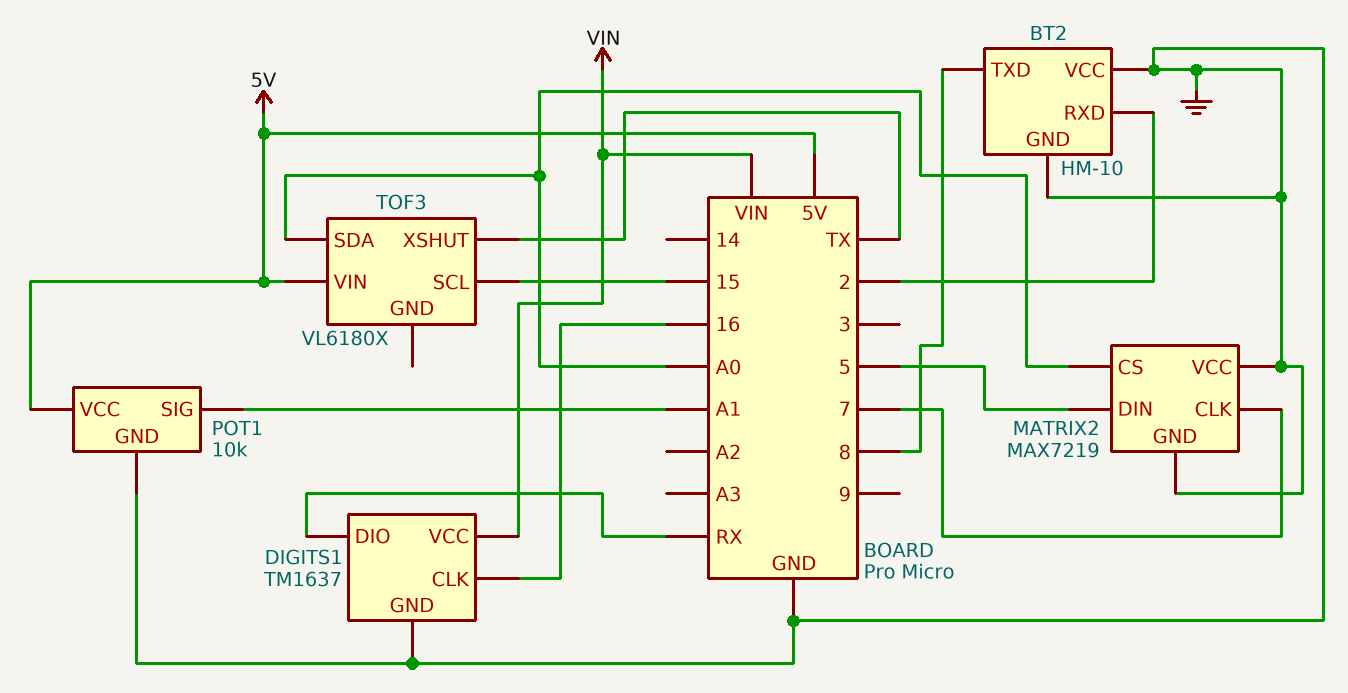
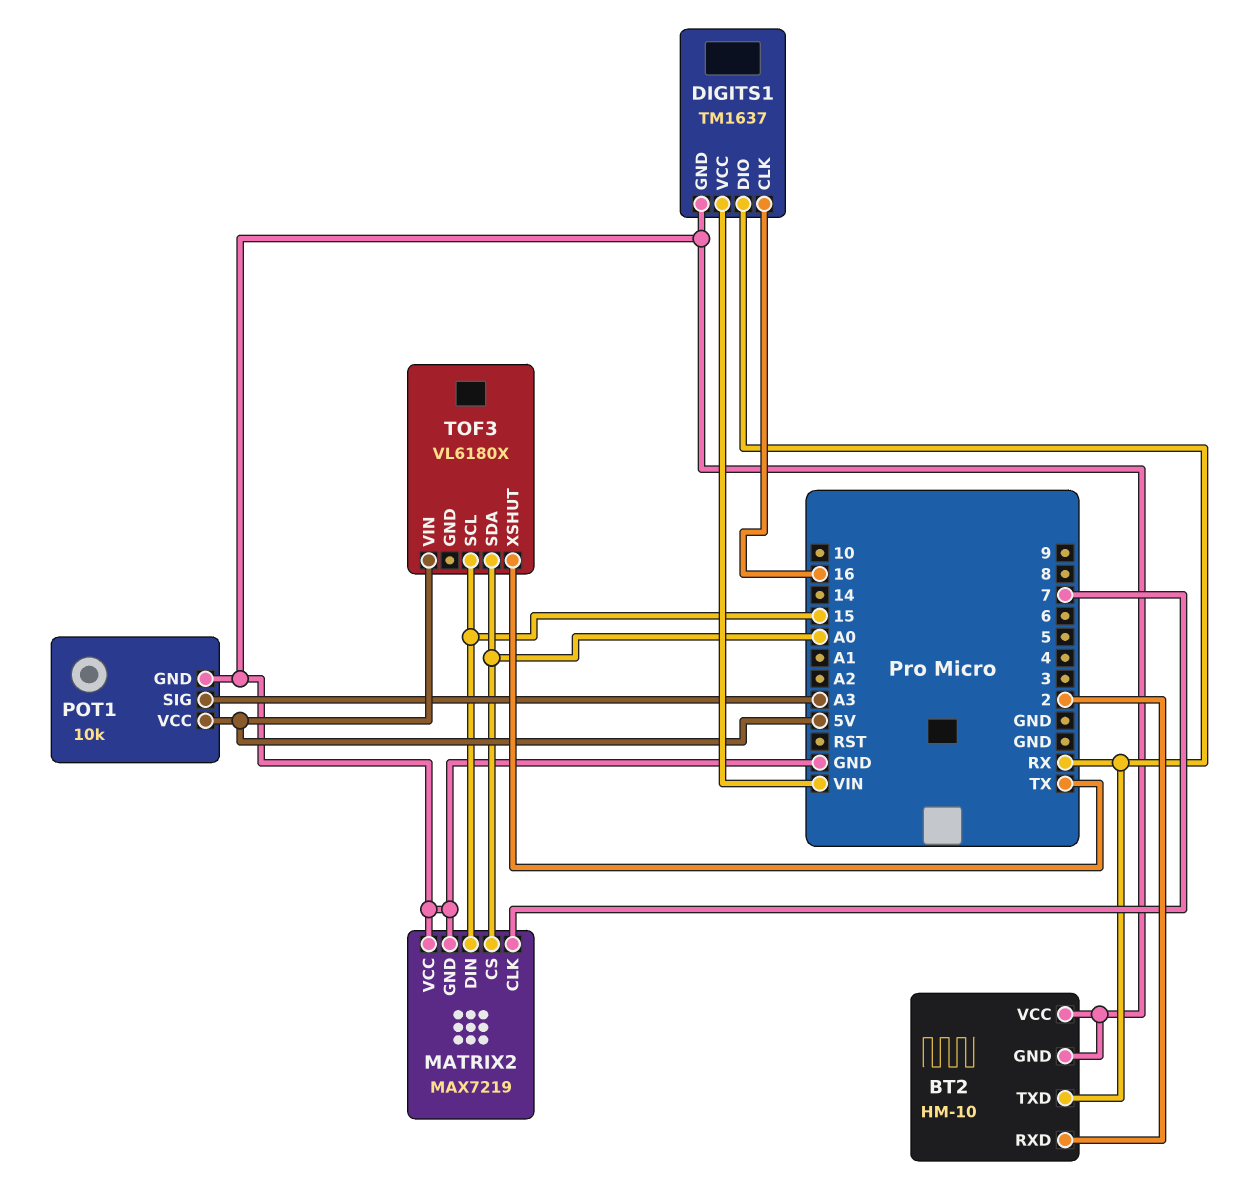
BT2 pin TXD: 8 -> RX
MATRIX2 pin DIN: 5 -> 15
POT1 pin SIG: A1 -> A3

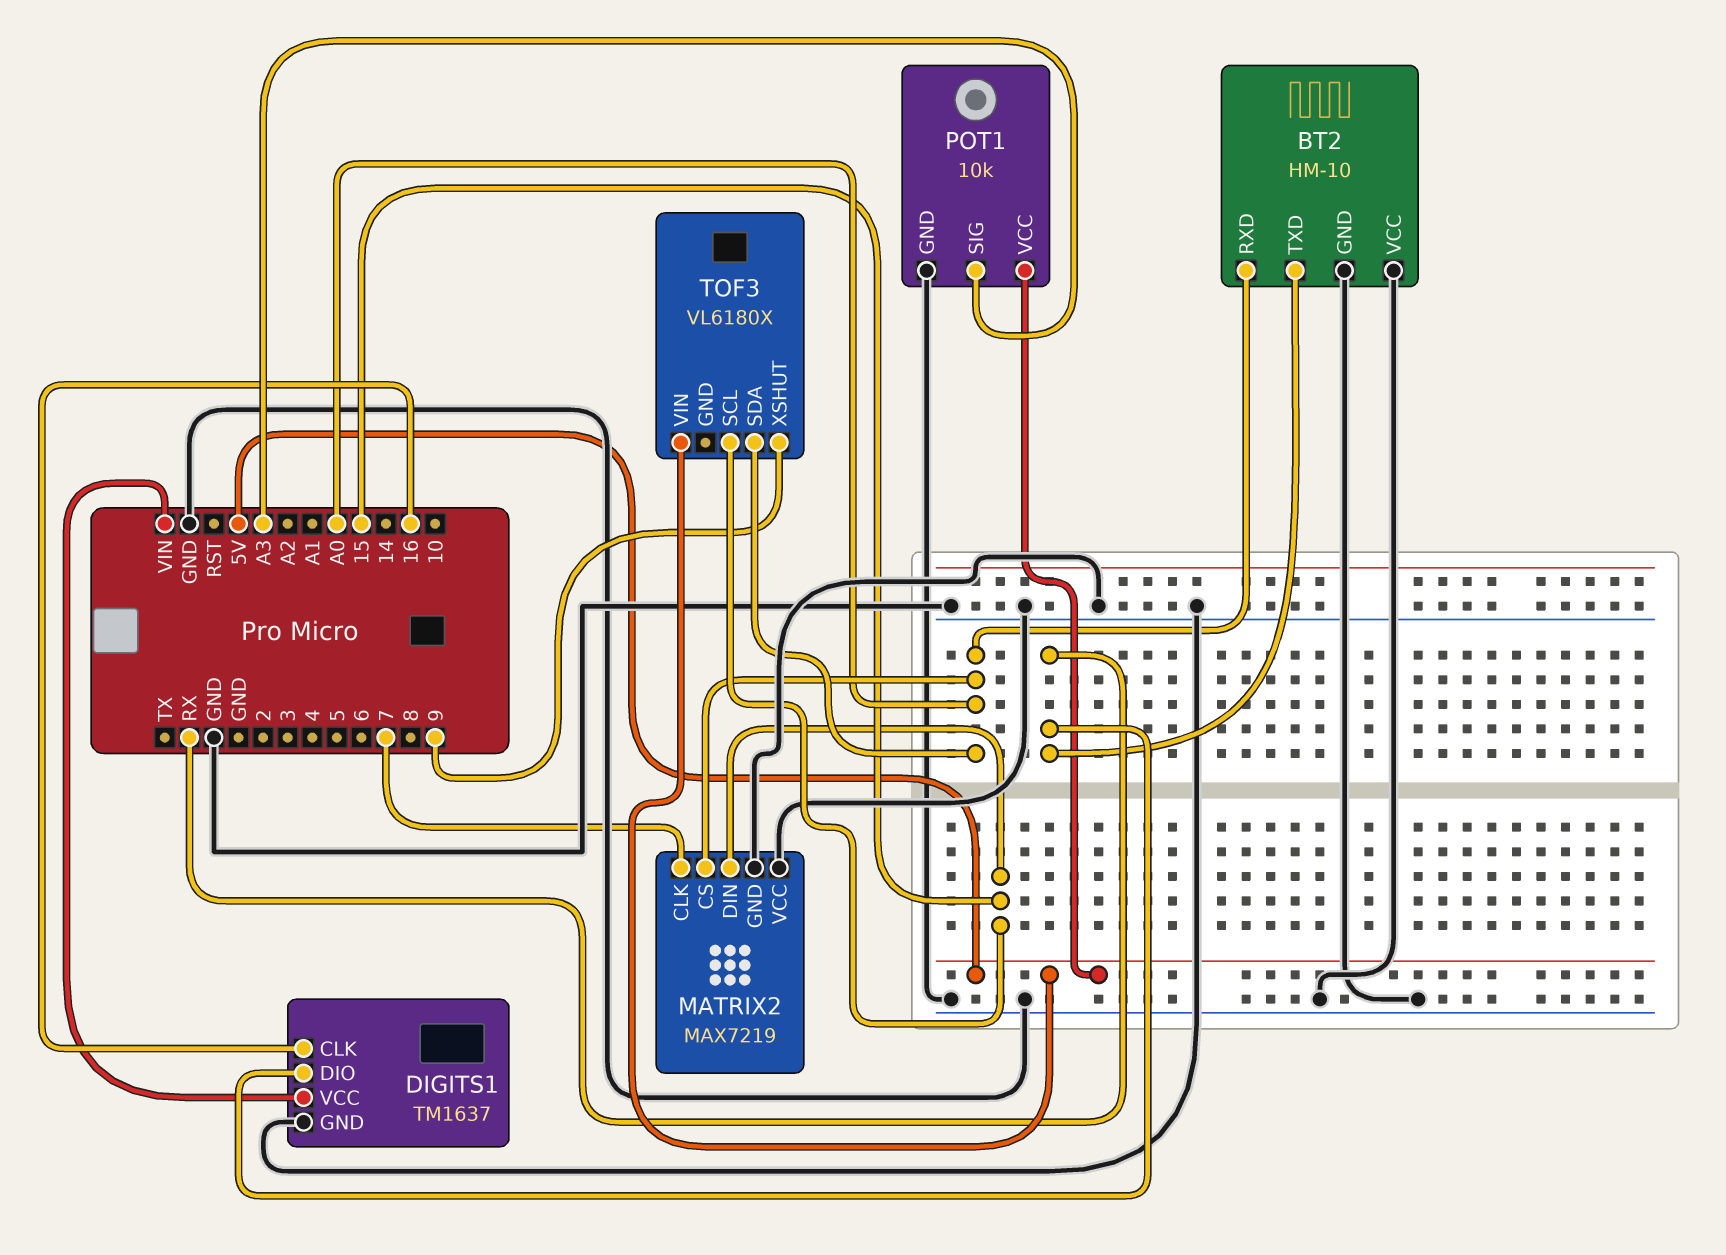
BT2 pin RXD: 2 -> A0
TOF3 pin XSHUT: TX -> 9

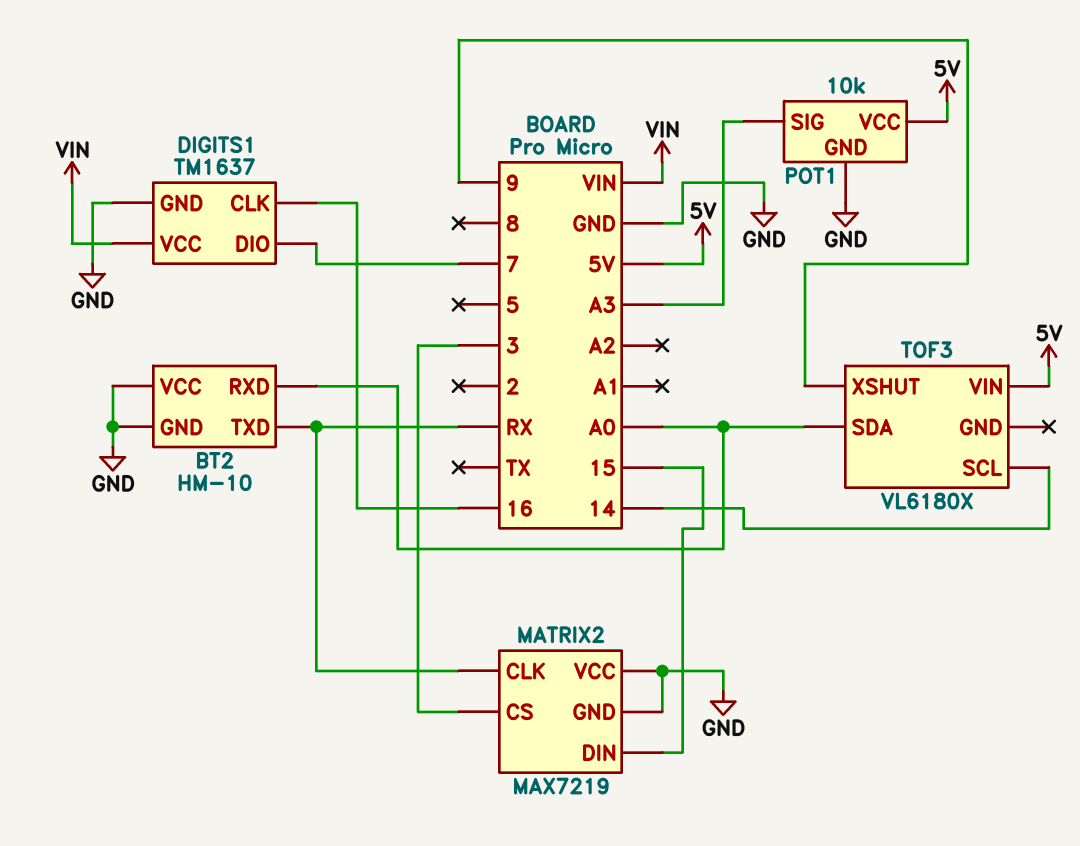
DIGITS1 pin DIO: RX -> 7
MATRIX2 pin CLK: 7 -> RX
MATRIX2 pin CS: A0 -> 3
TOF3 pin SCL: 15 -> 14

